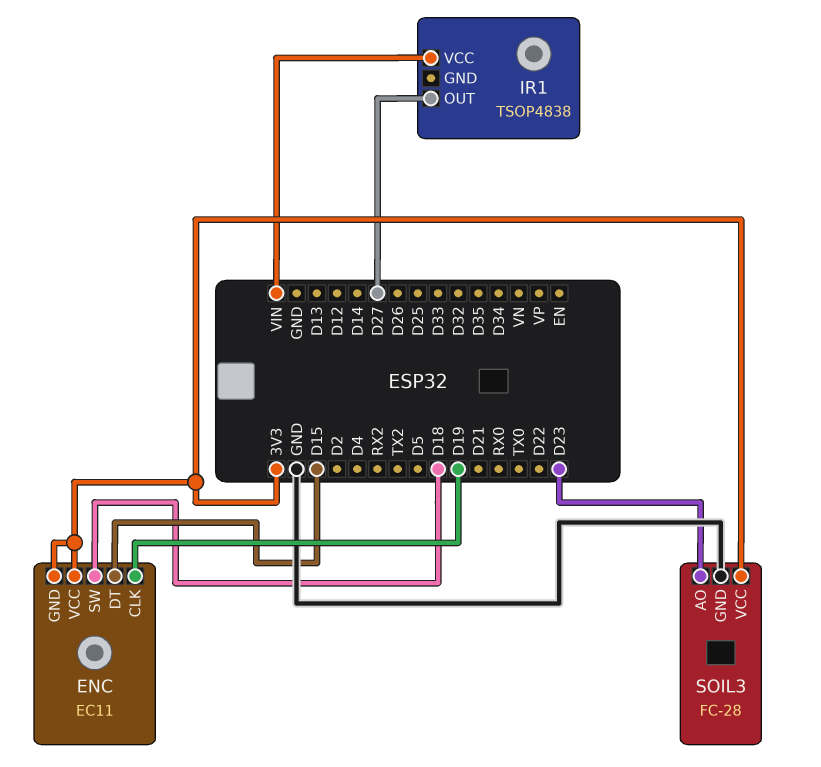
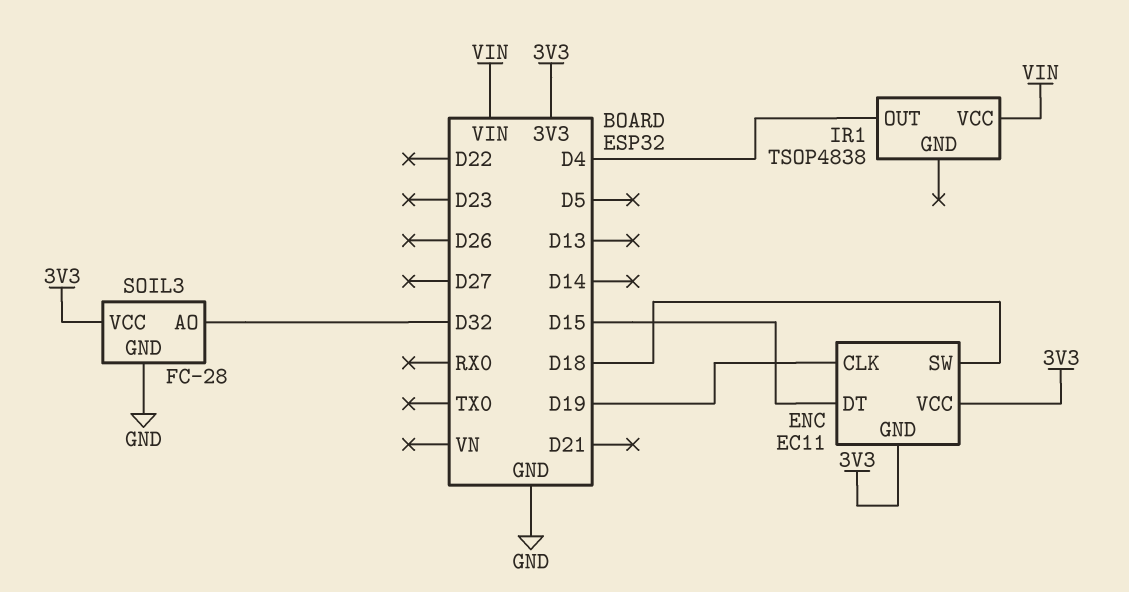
IR1 pin OUT: D27 -> D4
SOIL3 pin AO: D23 -> D32

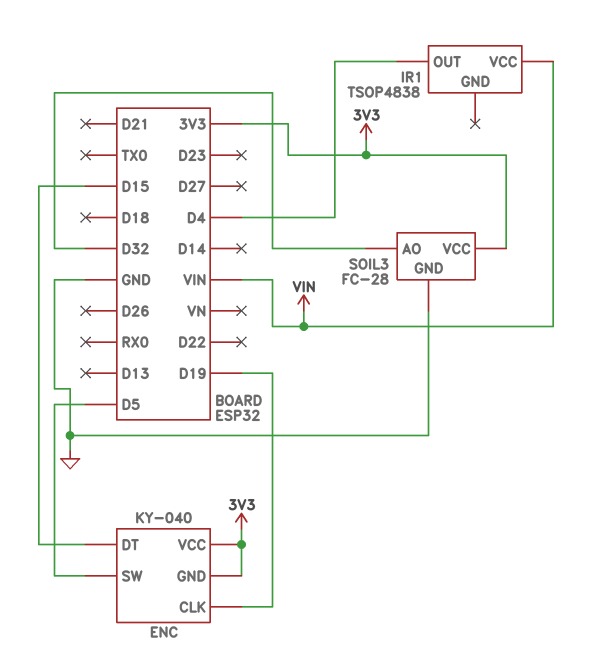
ENC: EC11 -> KY-040
ENC pin SW: D18 -> D5

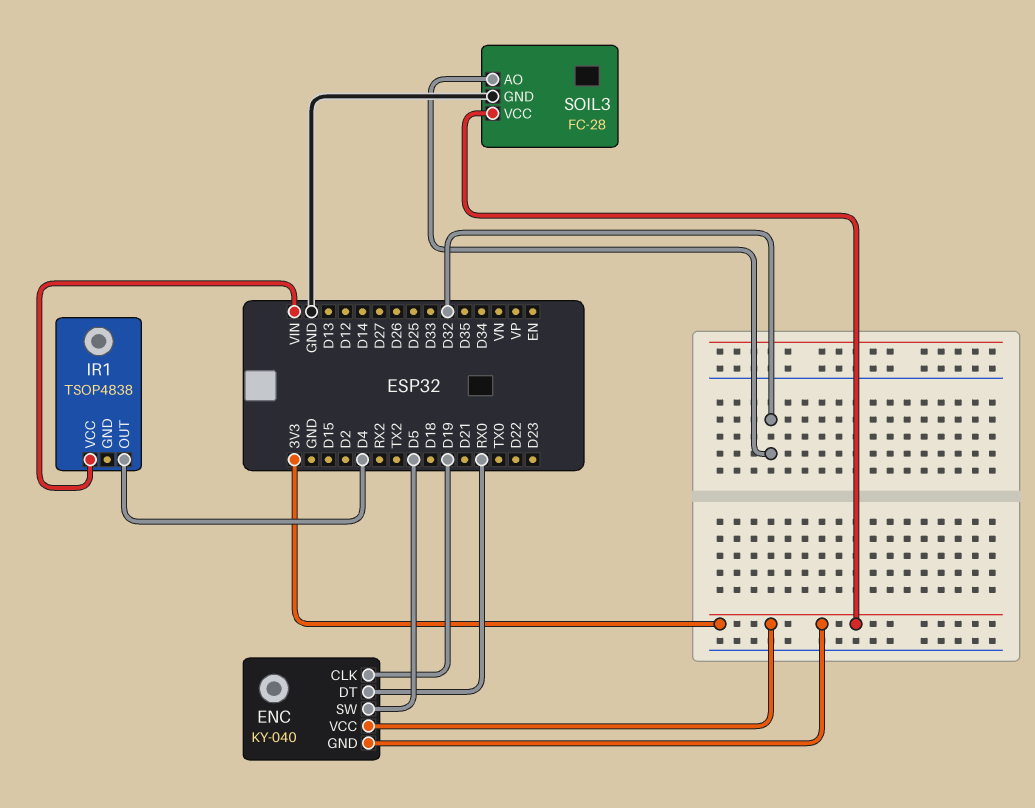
ENC pin DT: D15 -> RX0

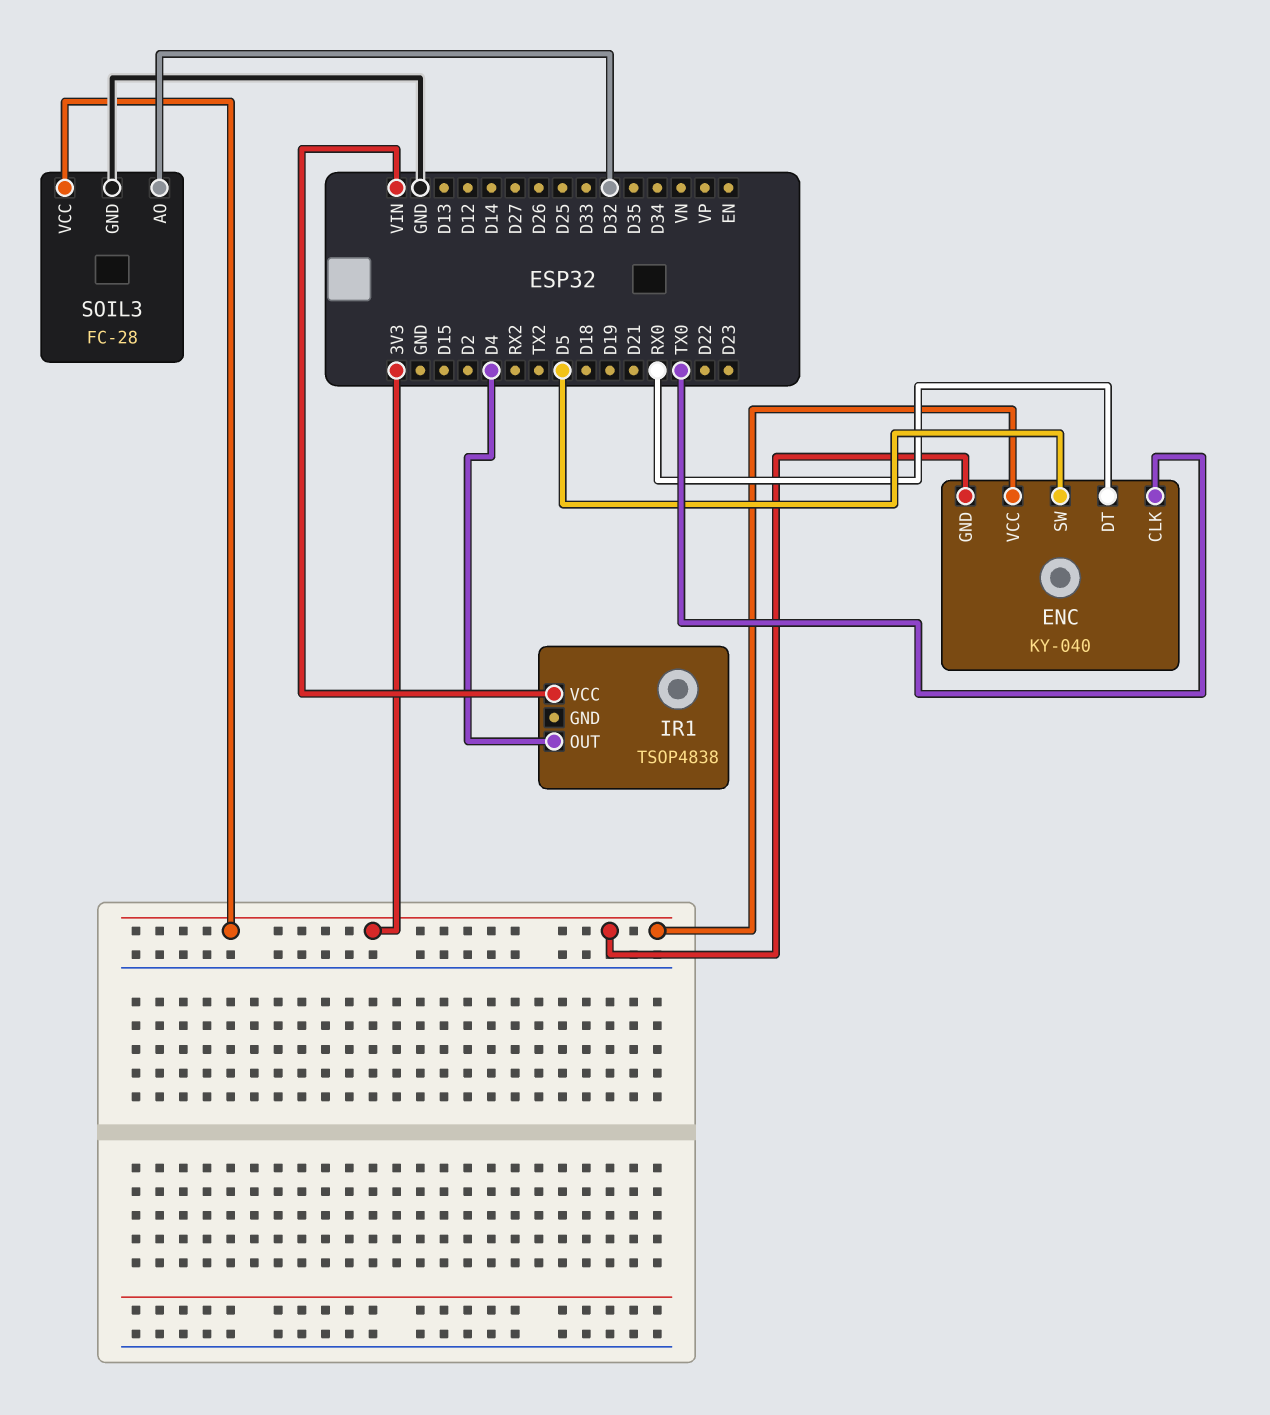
ENC pin CLK: D19 -> TX0

